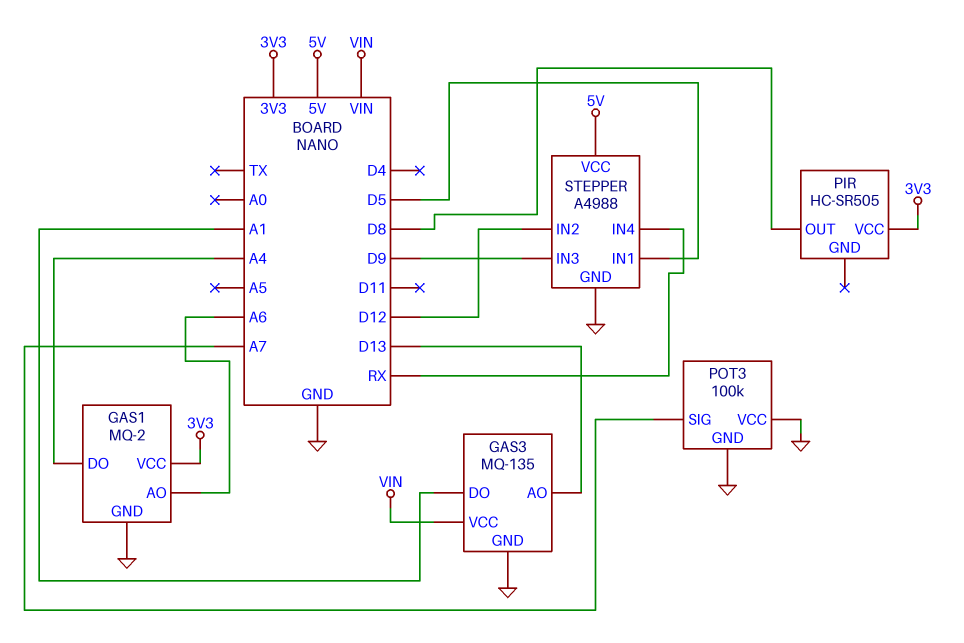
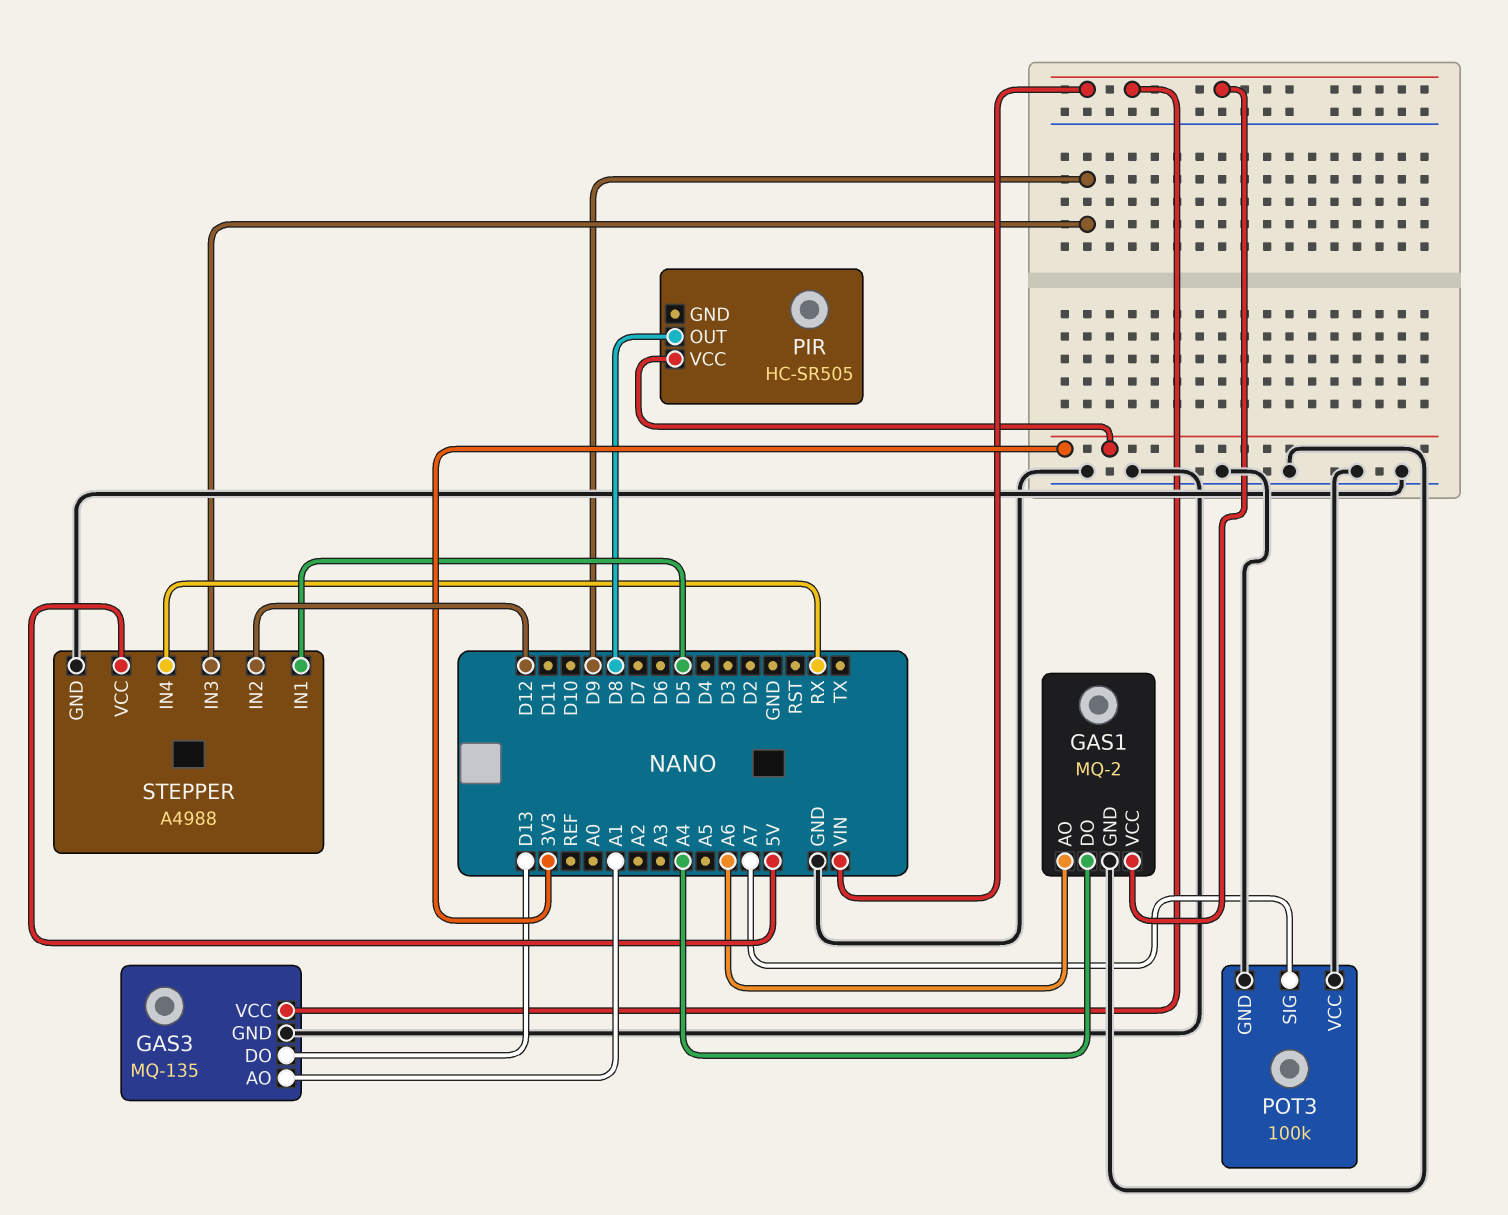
GAS1 pin VCC: 3V3 -> VIN
GAS3 pin AO: D13 -> A1
GAS3 pin DO: A1 -> D13

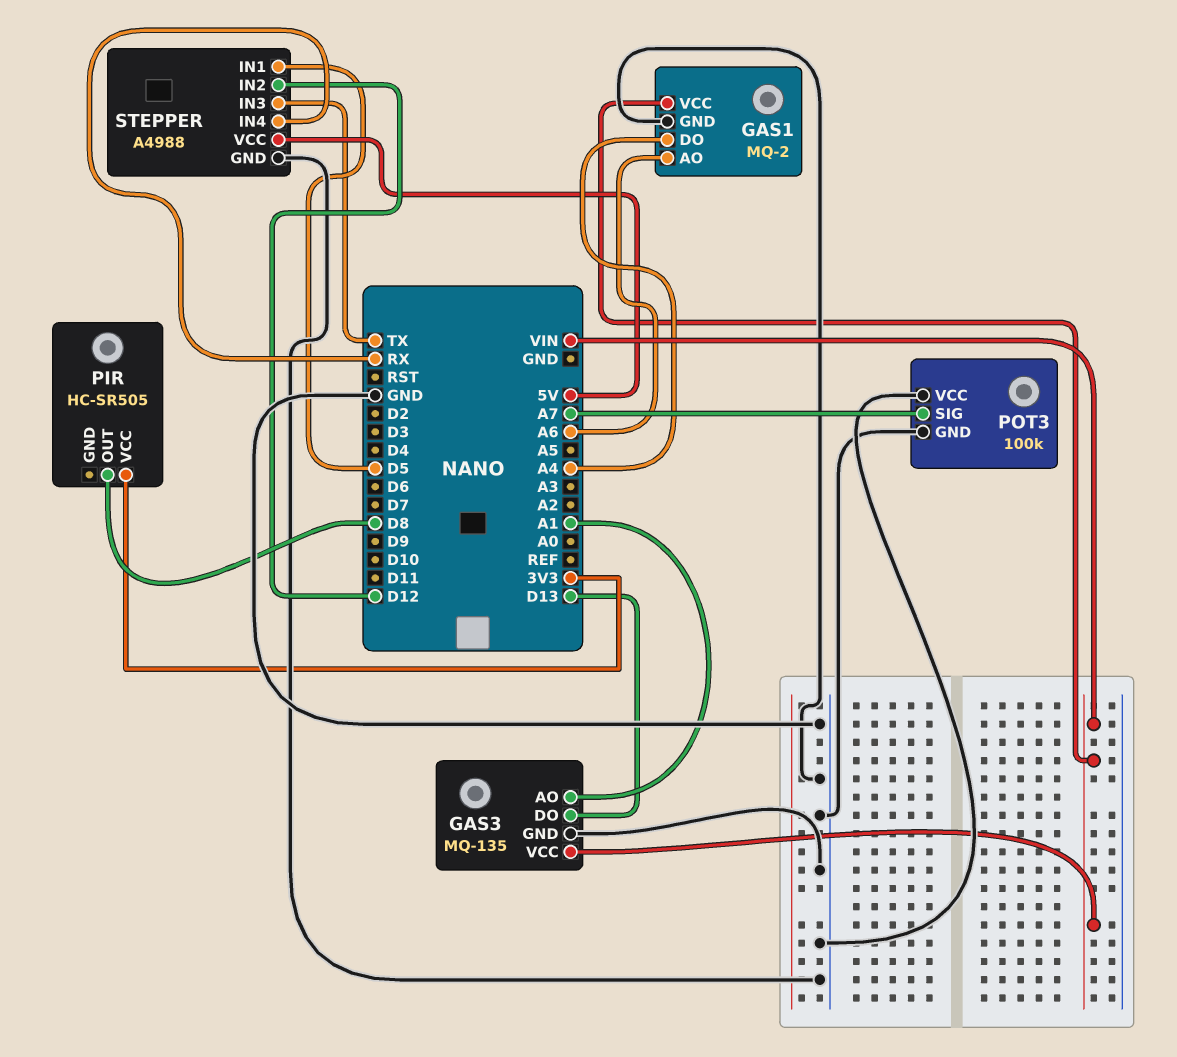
STEPPER pin IN3: D9 -> TX

